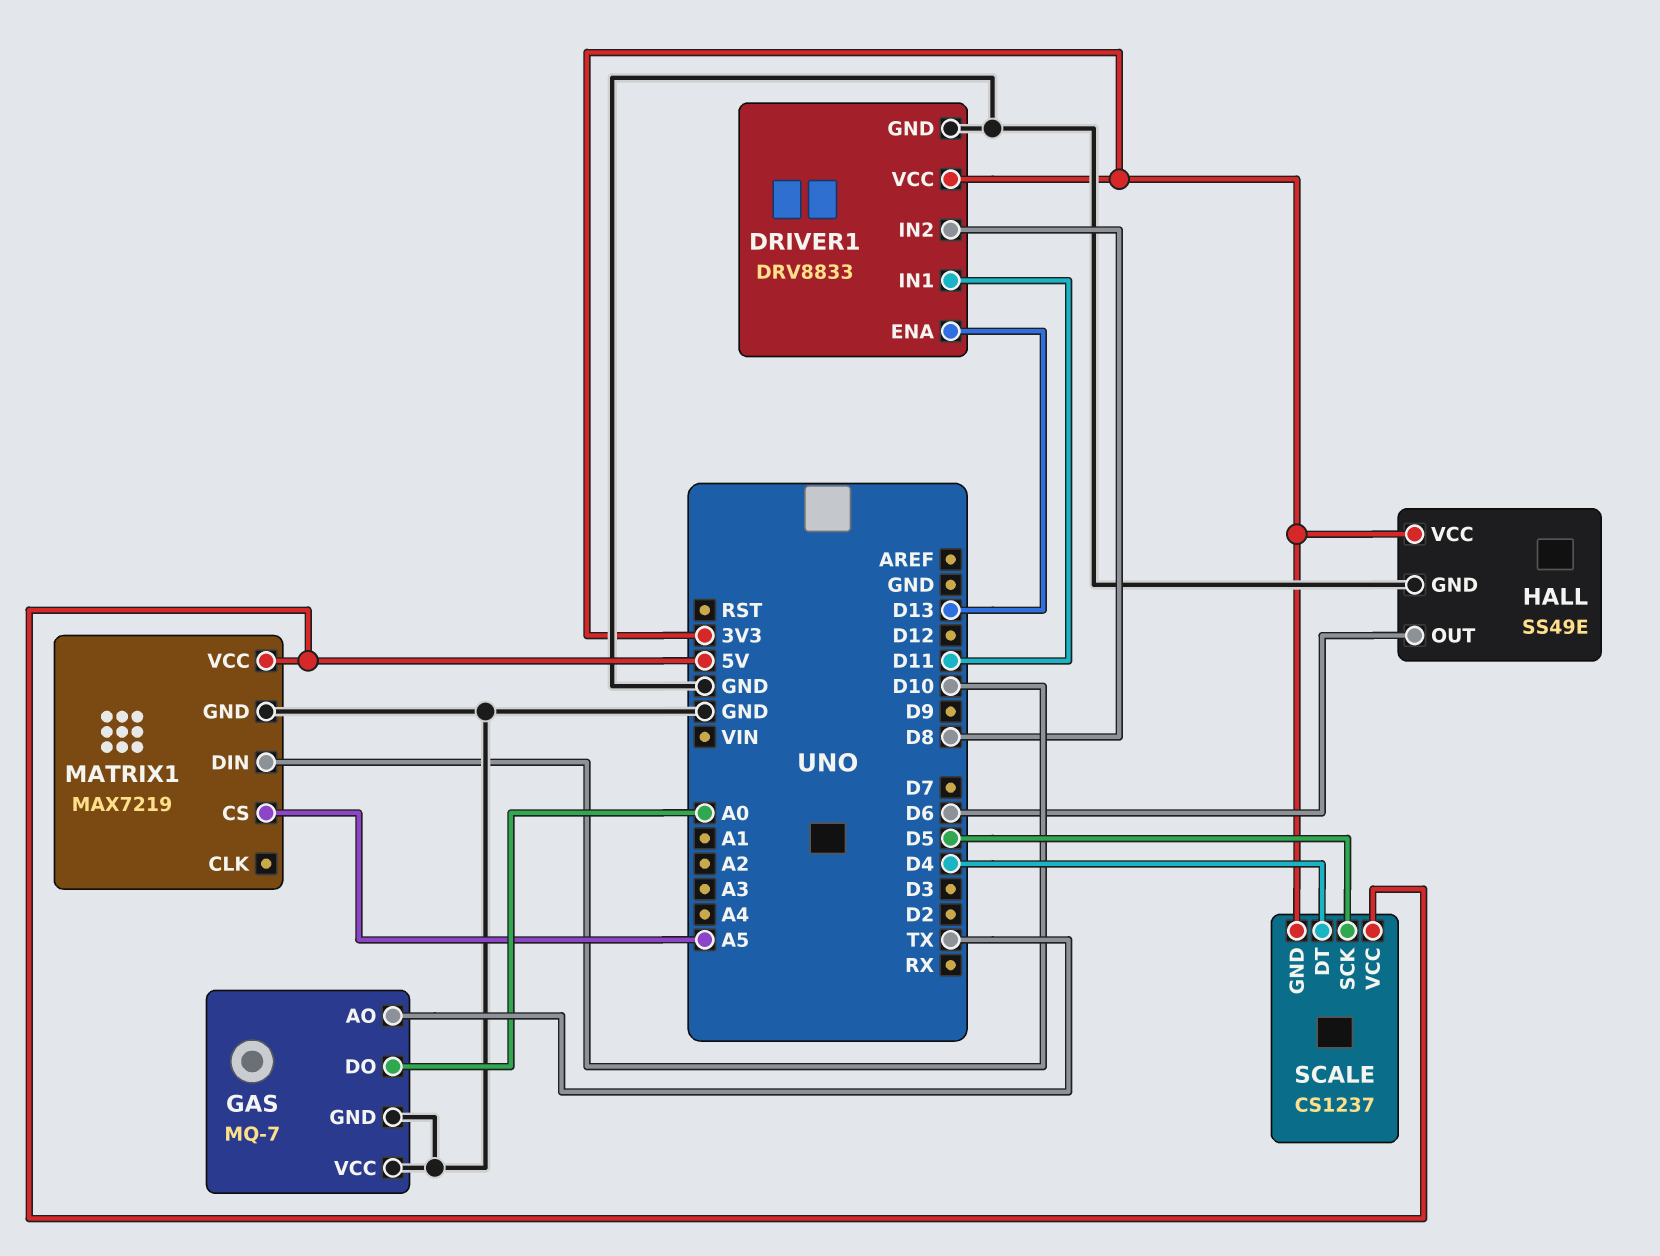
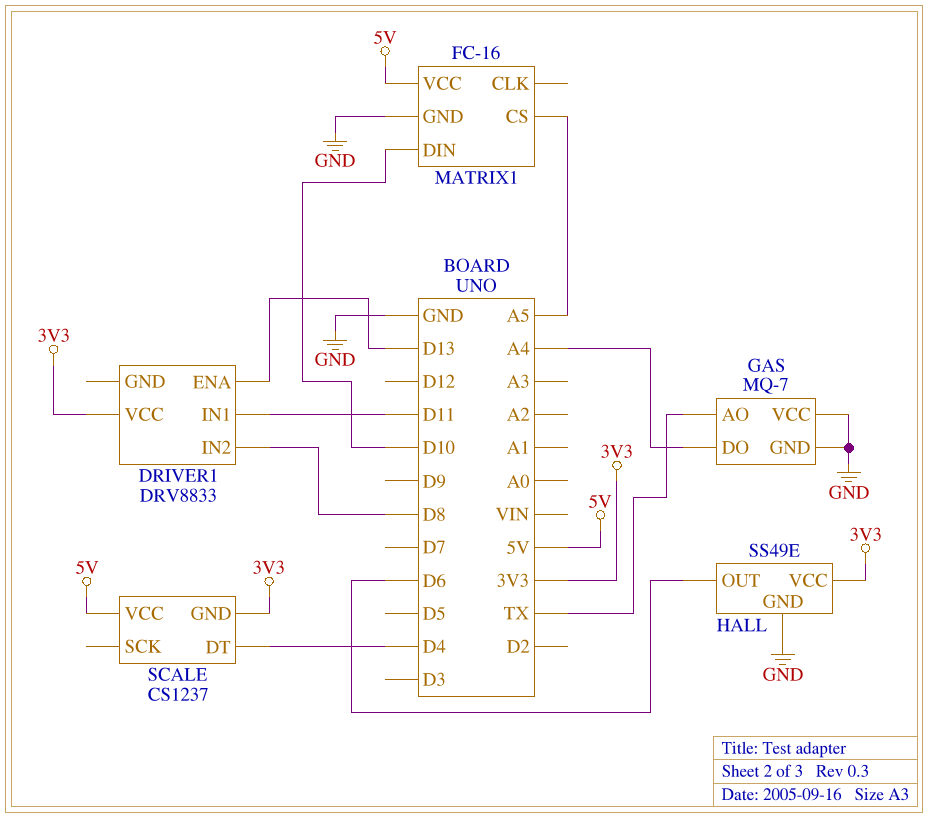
DRIVER1 pin GND: GND -> none
GAS pin DO: A0 -> A4
MATRIX1: MAX7219 -> FC-16
SCALE pin SCK: D5 -> none

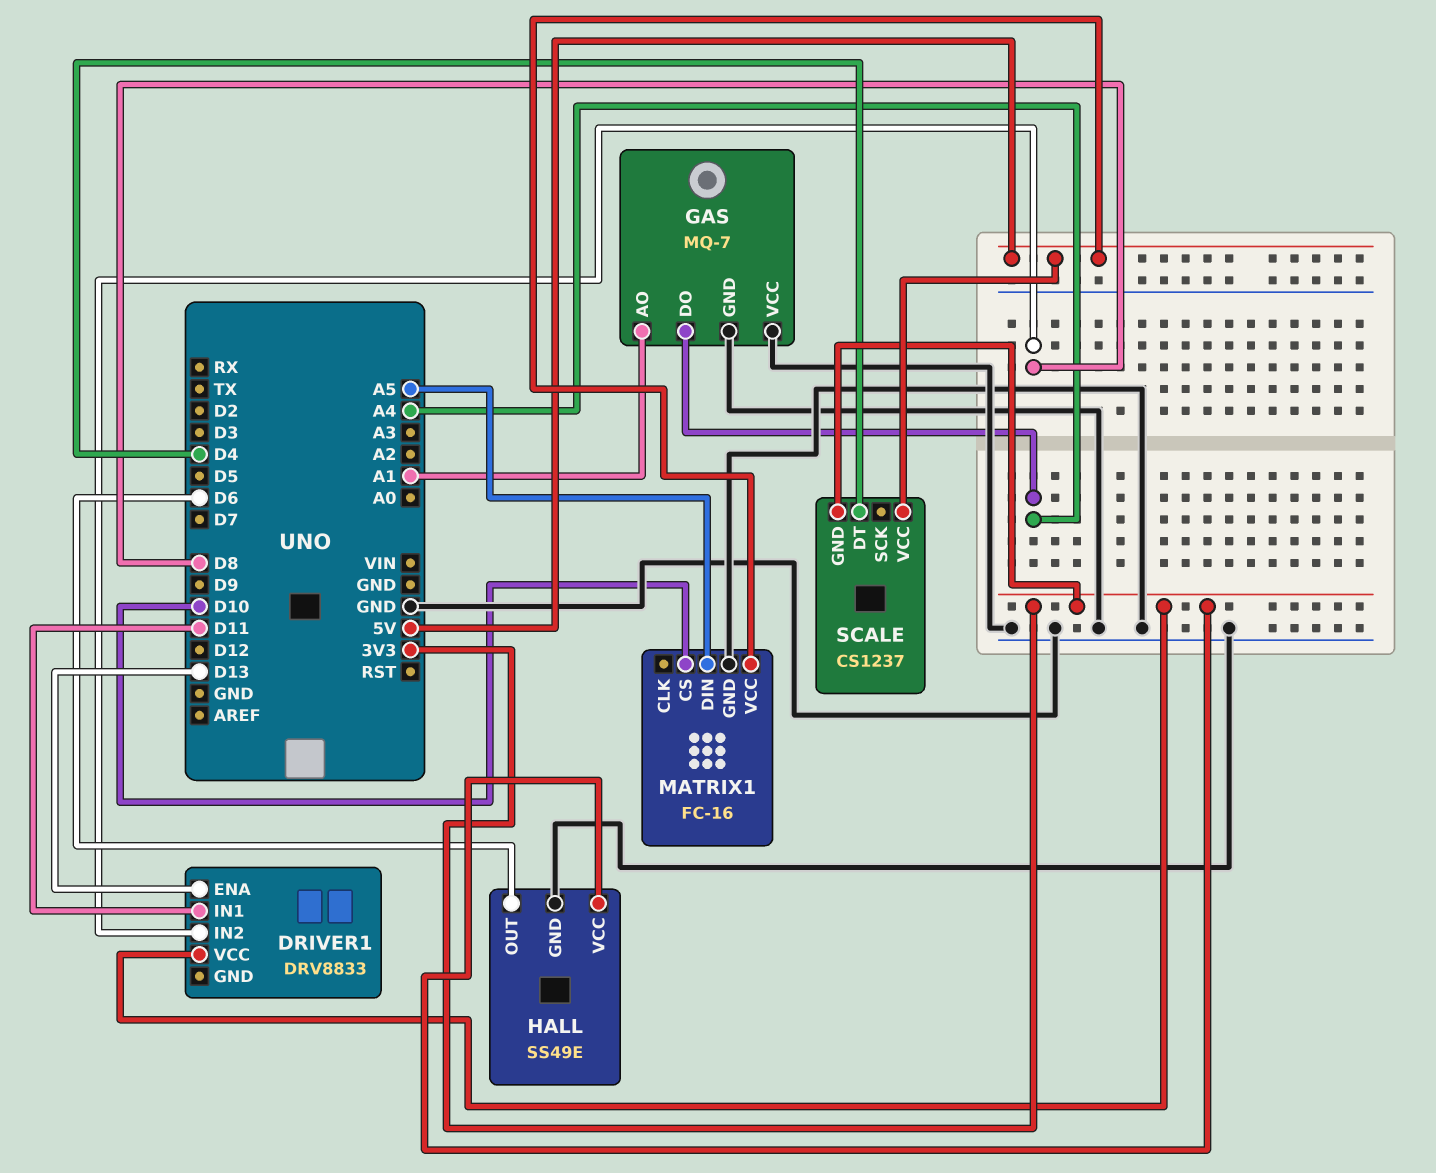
GAS pin AO: TX -> A1
MATRIX1 pin CS: A5 -> D10
MATRIX1 pin DIN: D10 -> A5

